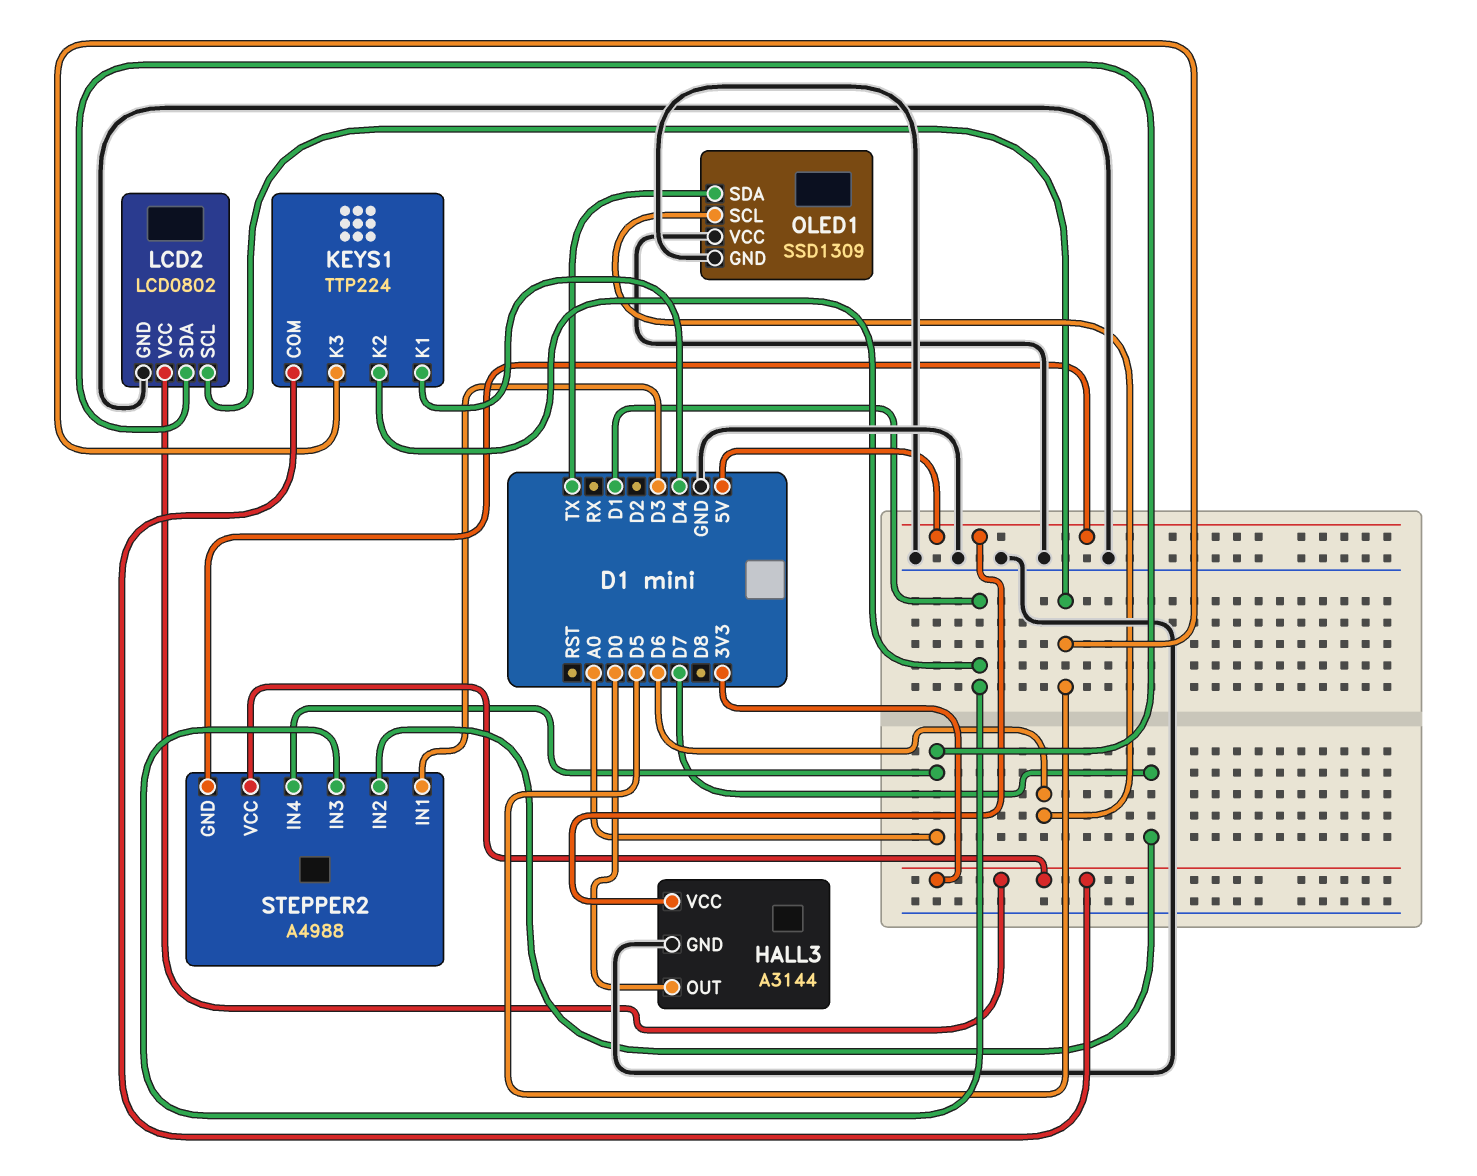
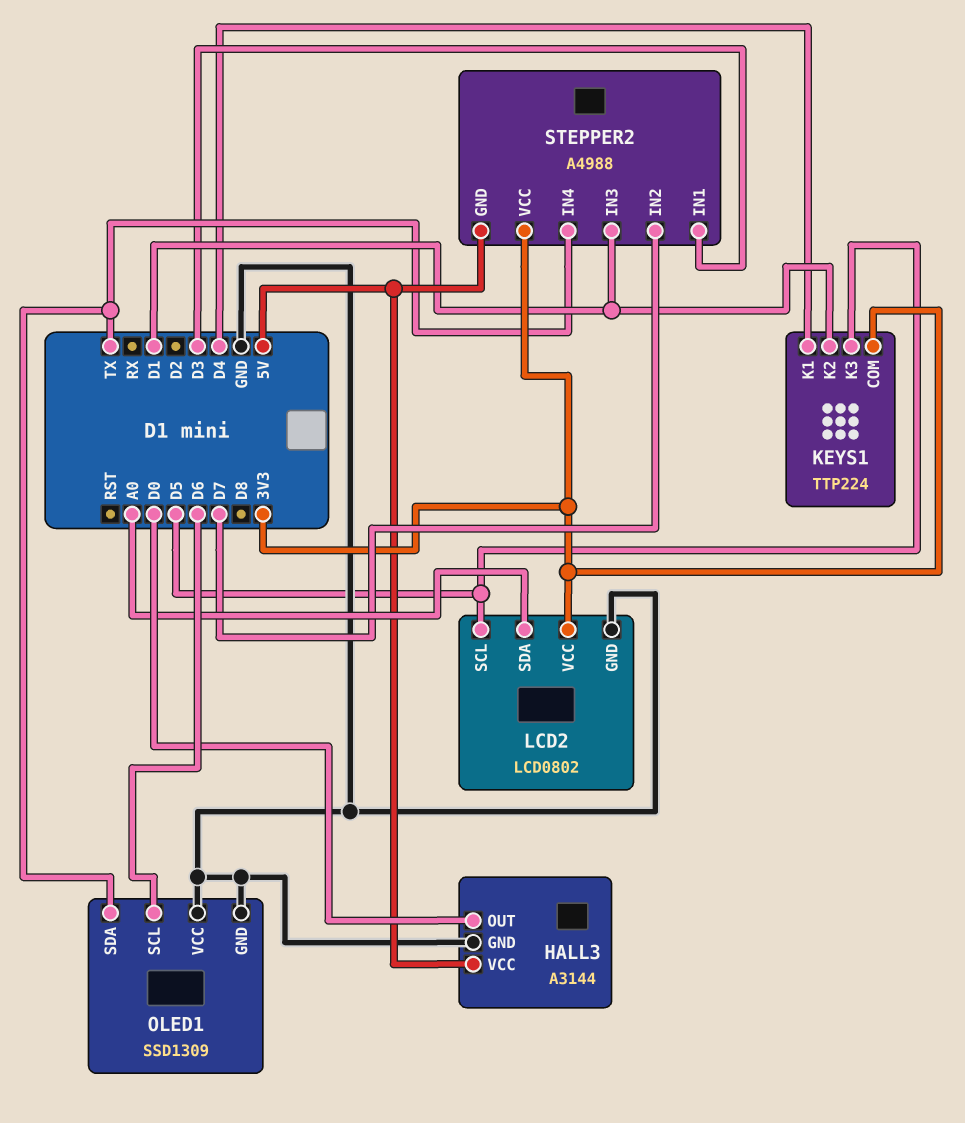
STEPPER2 pin IN4: A0 -> TX

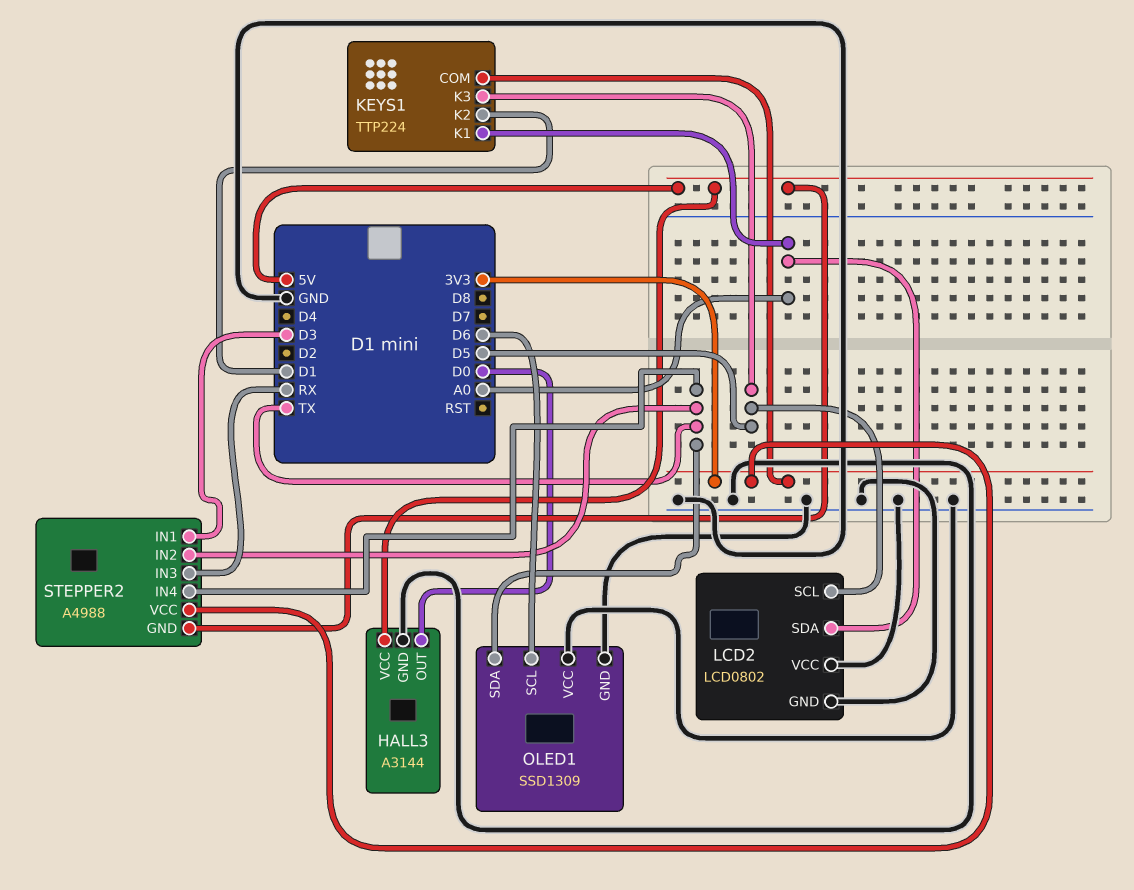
KEYS1 pin K1: D4 -> A0
LCD2 pin VCC: 3V3 -> GND
STEPPER2 pin IN2: D7 -> TX
STEPPER2 pin IN3: D1 -> RX

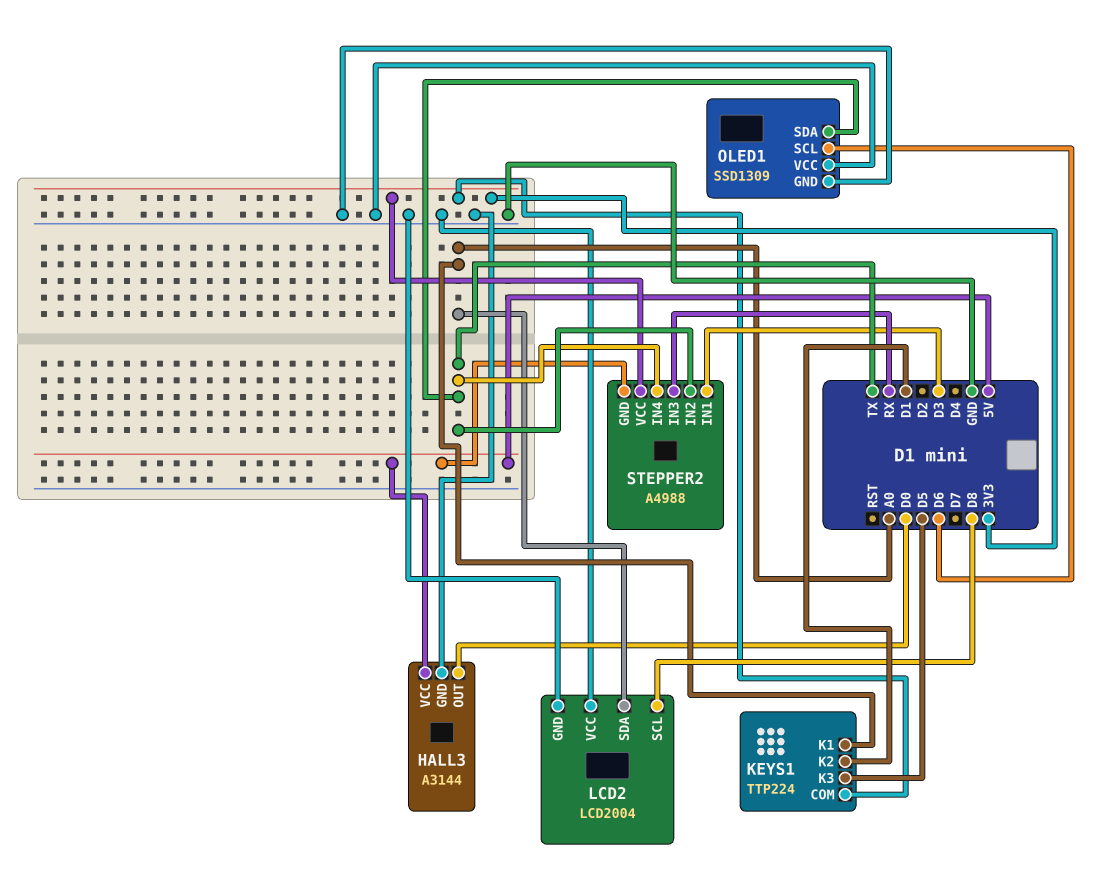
LCD2: LCD0802 -> LCD2004
LCD2 pin SCL: D5 -> D8

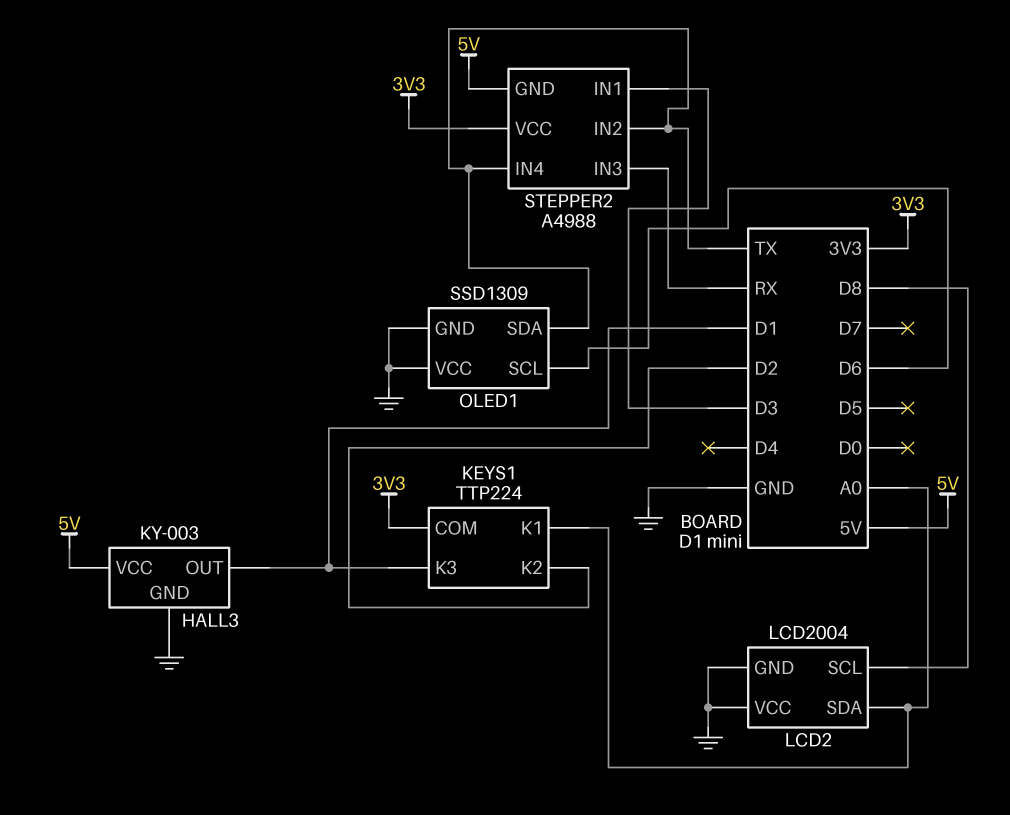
HALL3: A3144 -> KY-003
HALL3 pin OUT: D0 -> D1
KEYS1 pin K2: D1 -> D2
KEYS1 pin K3: D5 -> D1

